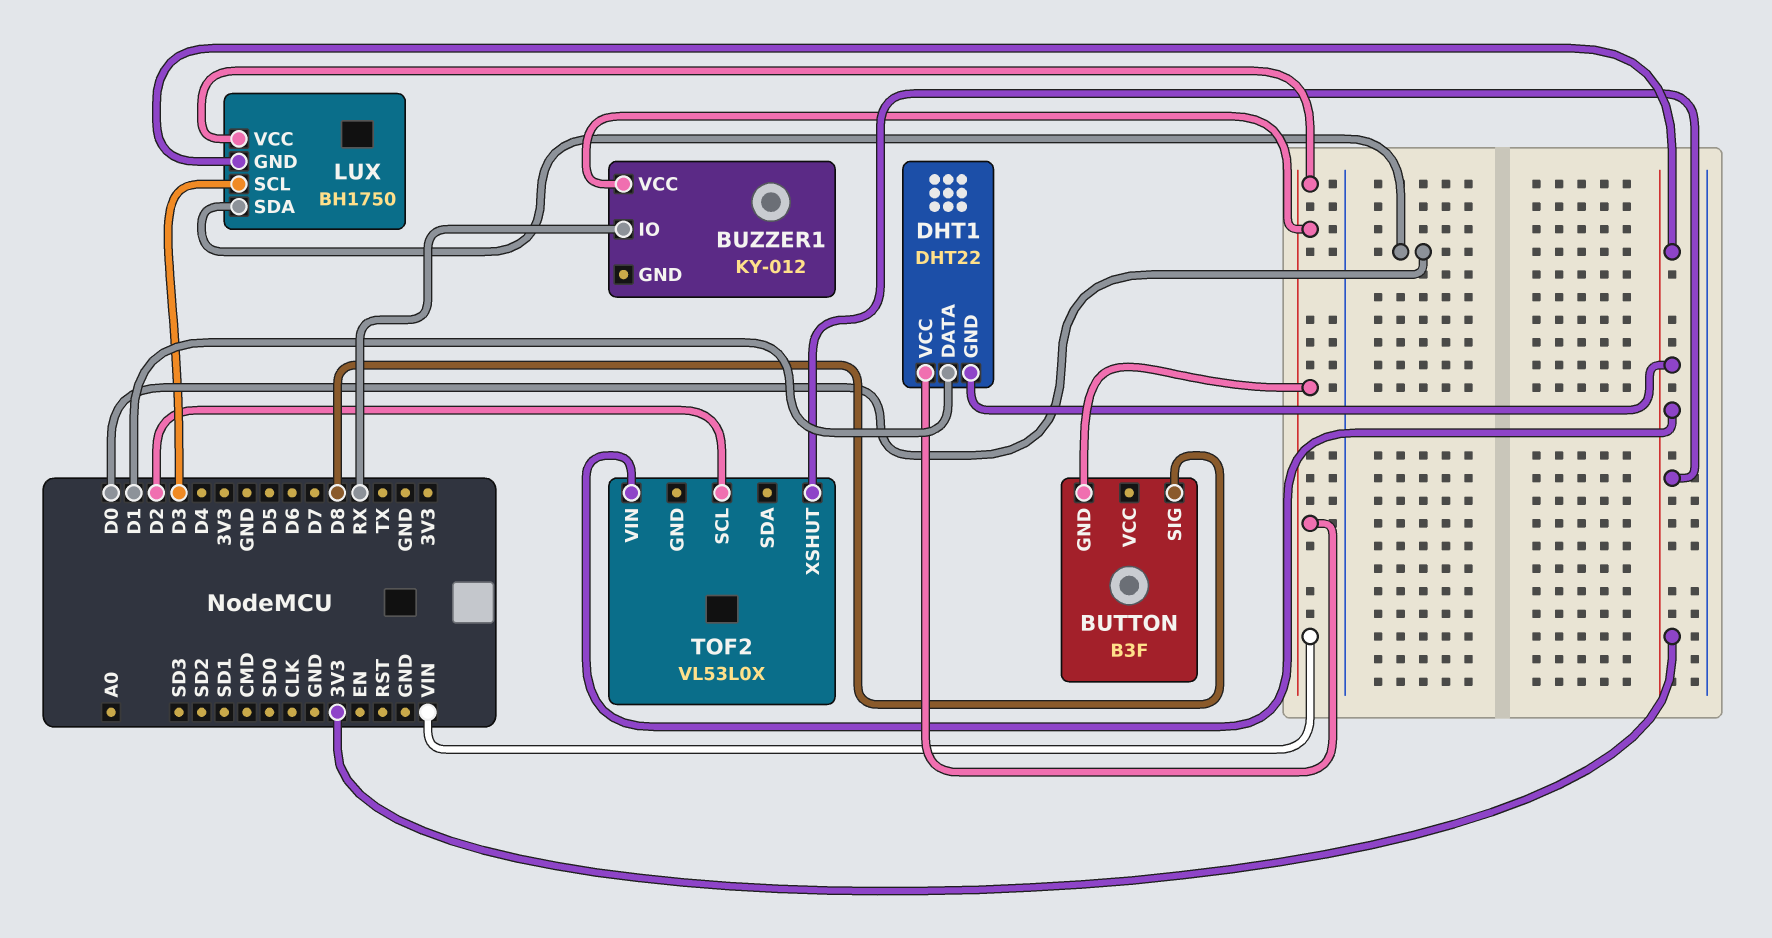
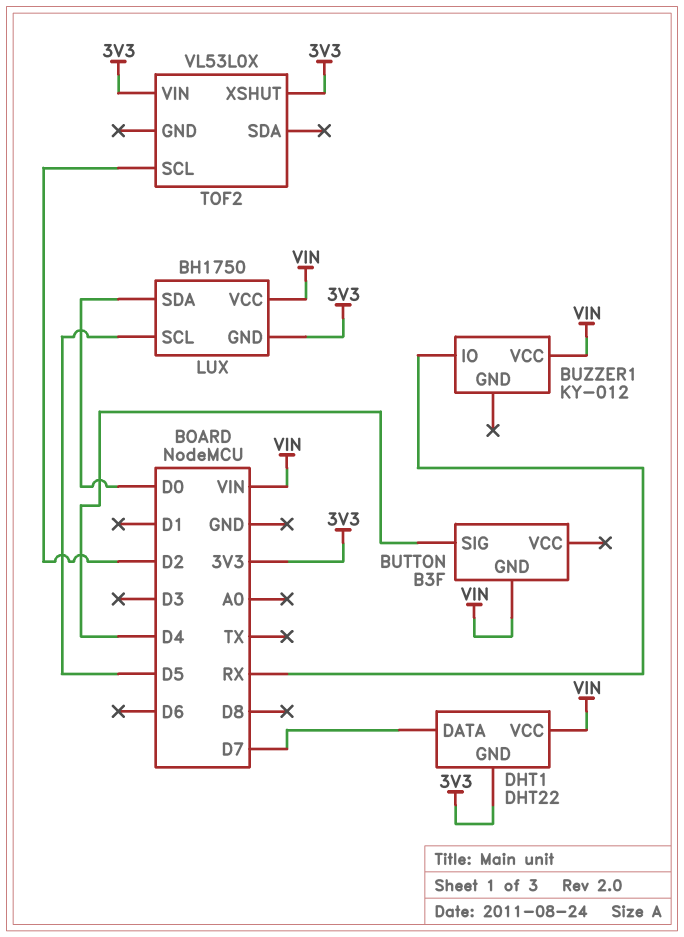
BUTTON pin SIG: D8 -> D4
DHT1 pin DATA: D1 -> D7
LUX pin SCL: D3 -> D5

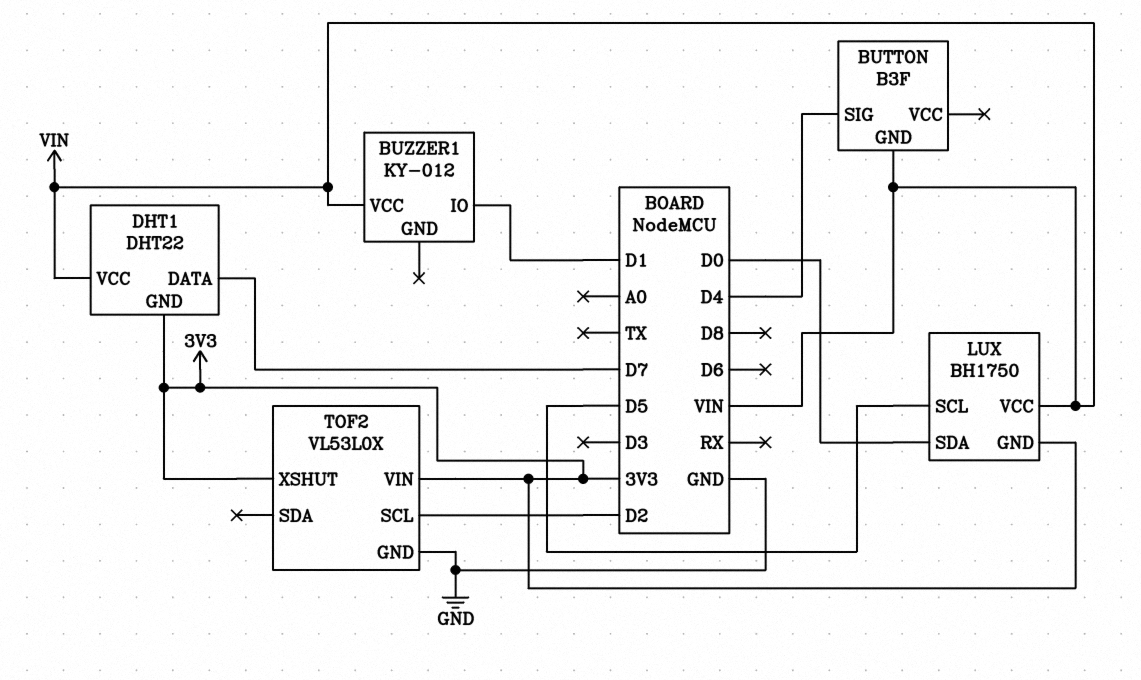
BUZZER1 pin IO: RX -> D1
TOF2 pin GND: none -> GND

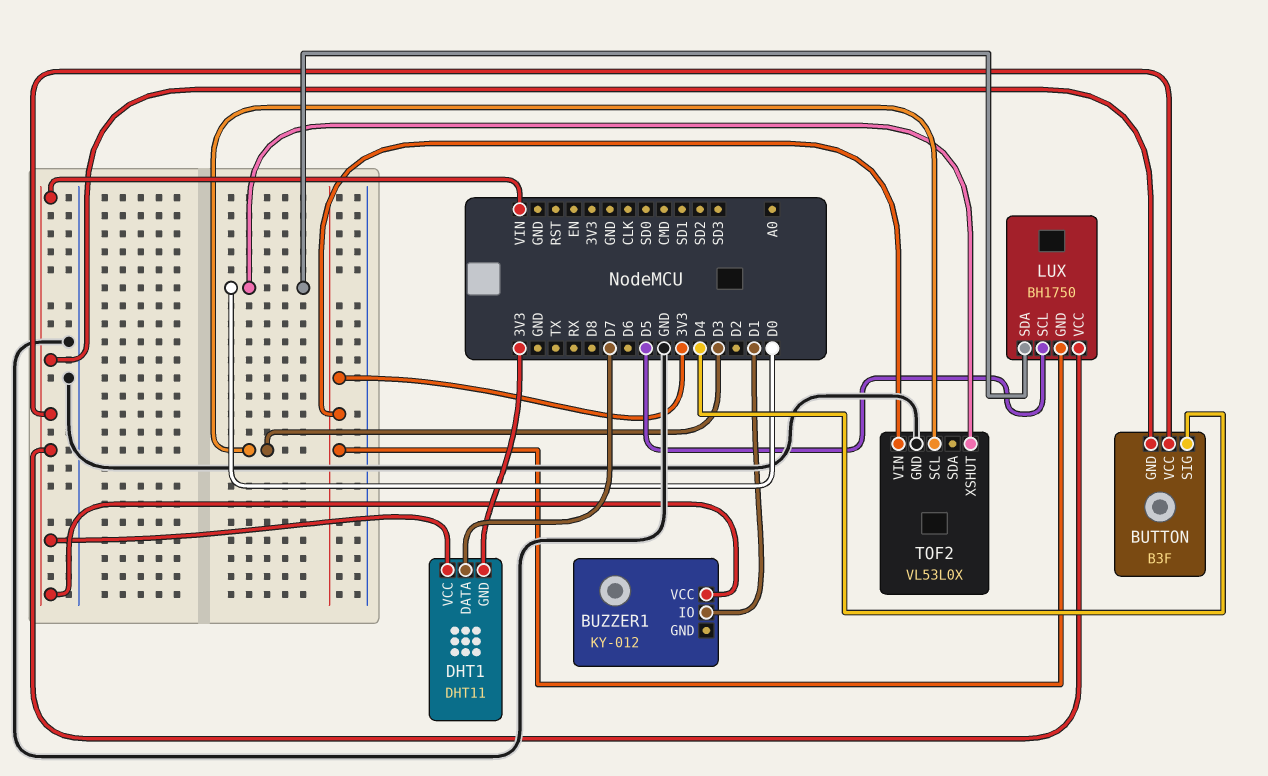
BUTTON pin VCC: none -> VIN
DHT1: DHT22 -> DHT11
TOF2 pin SCL: D2 -> D3
TOF2 pin XSHUT: 3V3 -> D0

